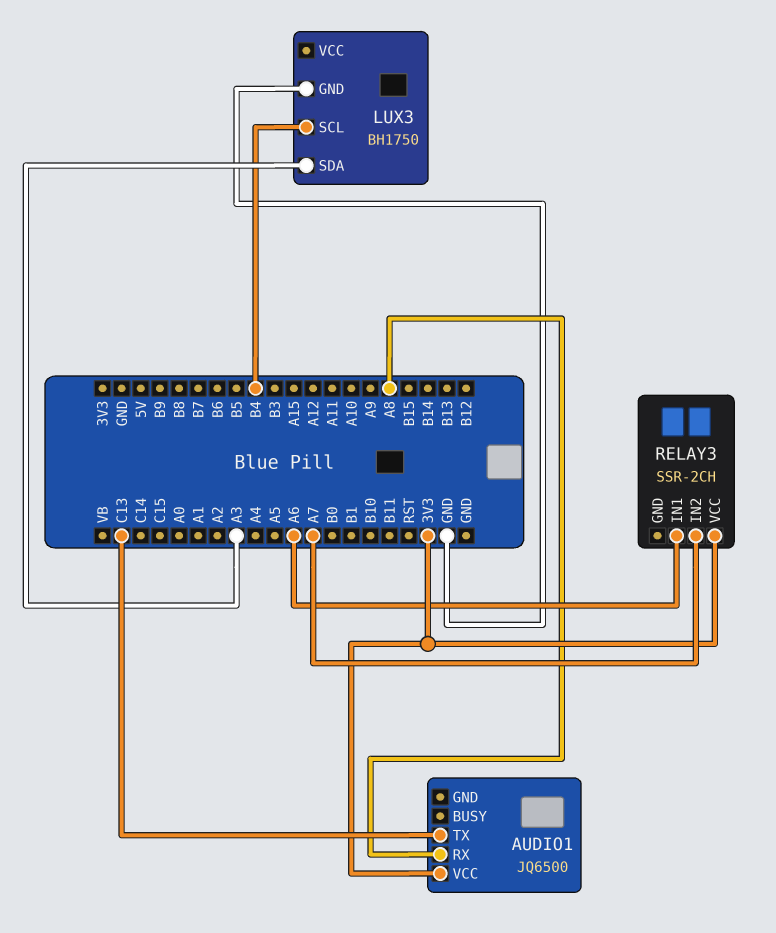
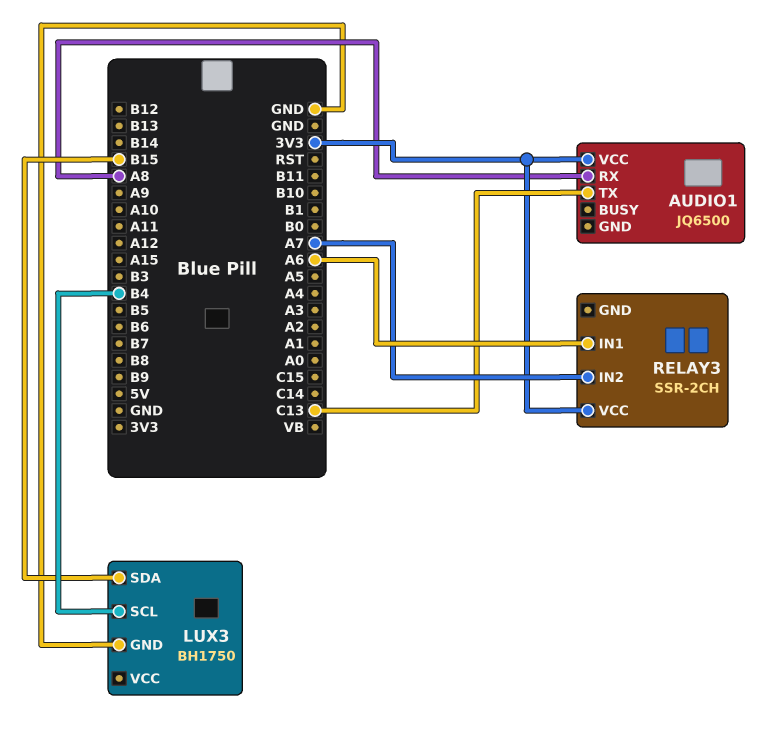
LUX3 pin SDA: A3 -> B15

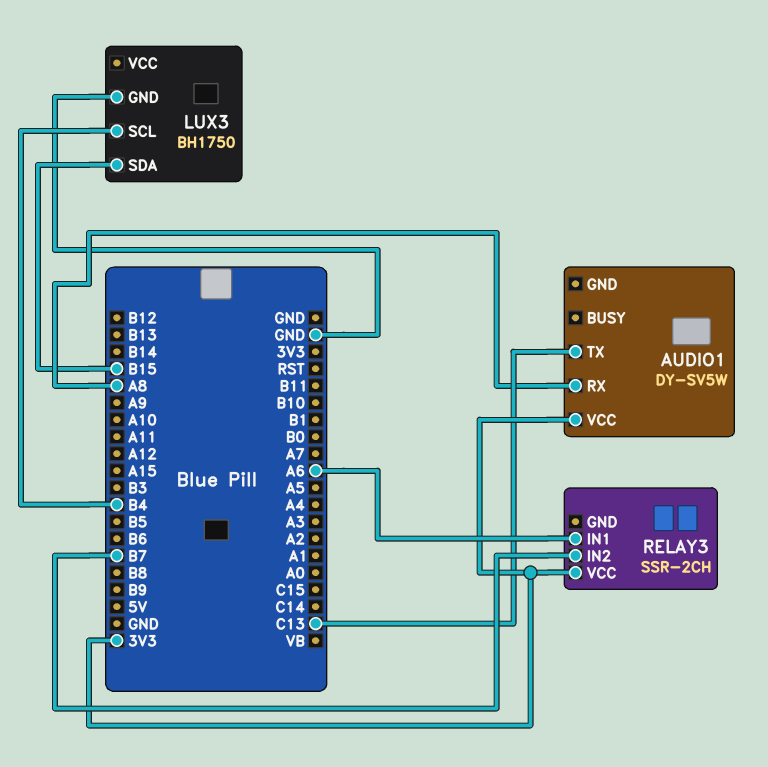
AUDIO1: JQ6500 -> DY-SV5W
RELAY3 pin IN2: A7 -> B7

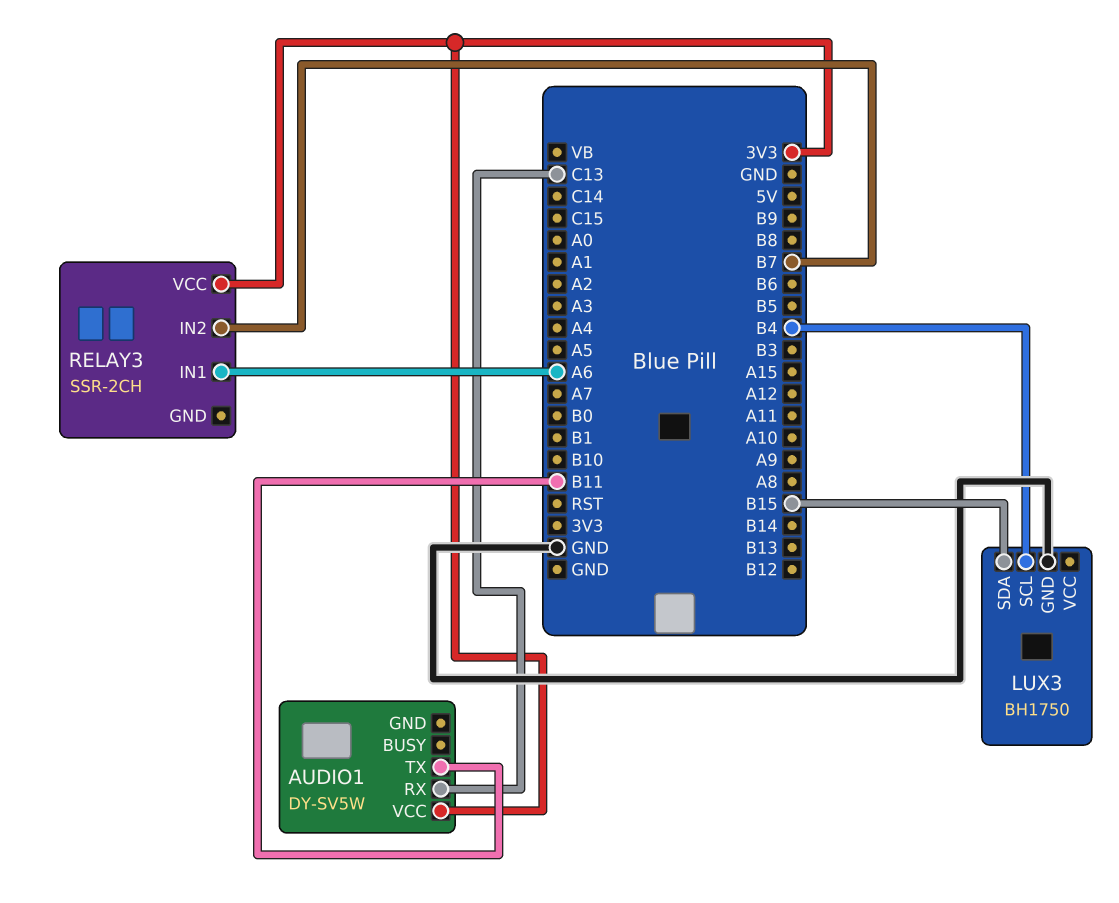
AUDIO1 pin RX: A8 -> C13
AUDIO1 pin TX: C13 -> B11

